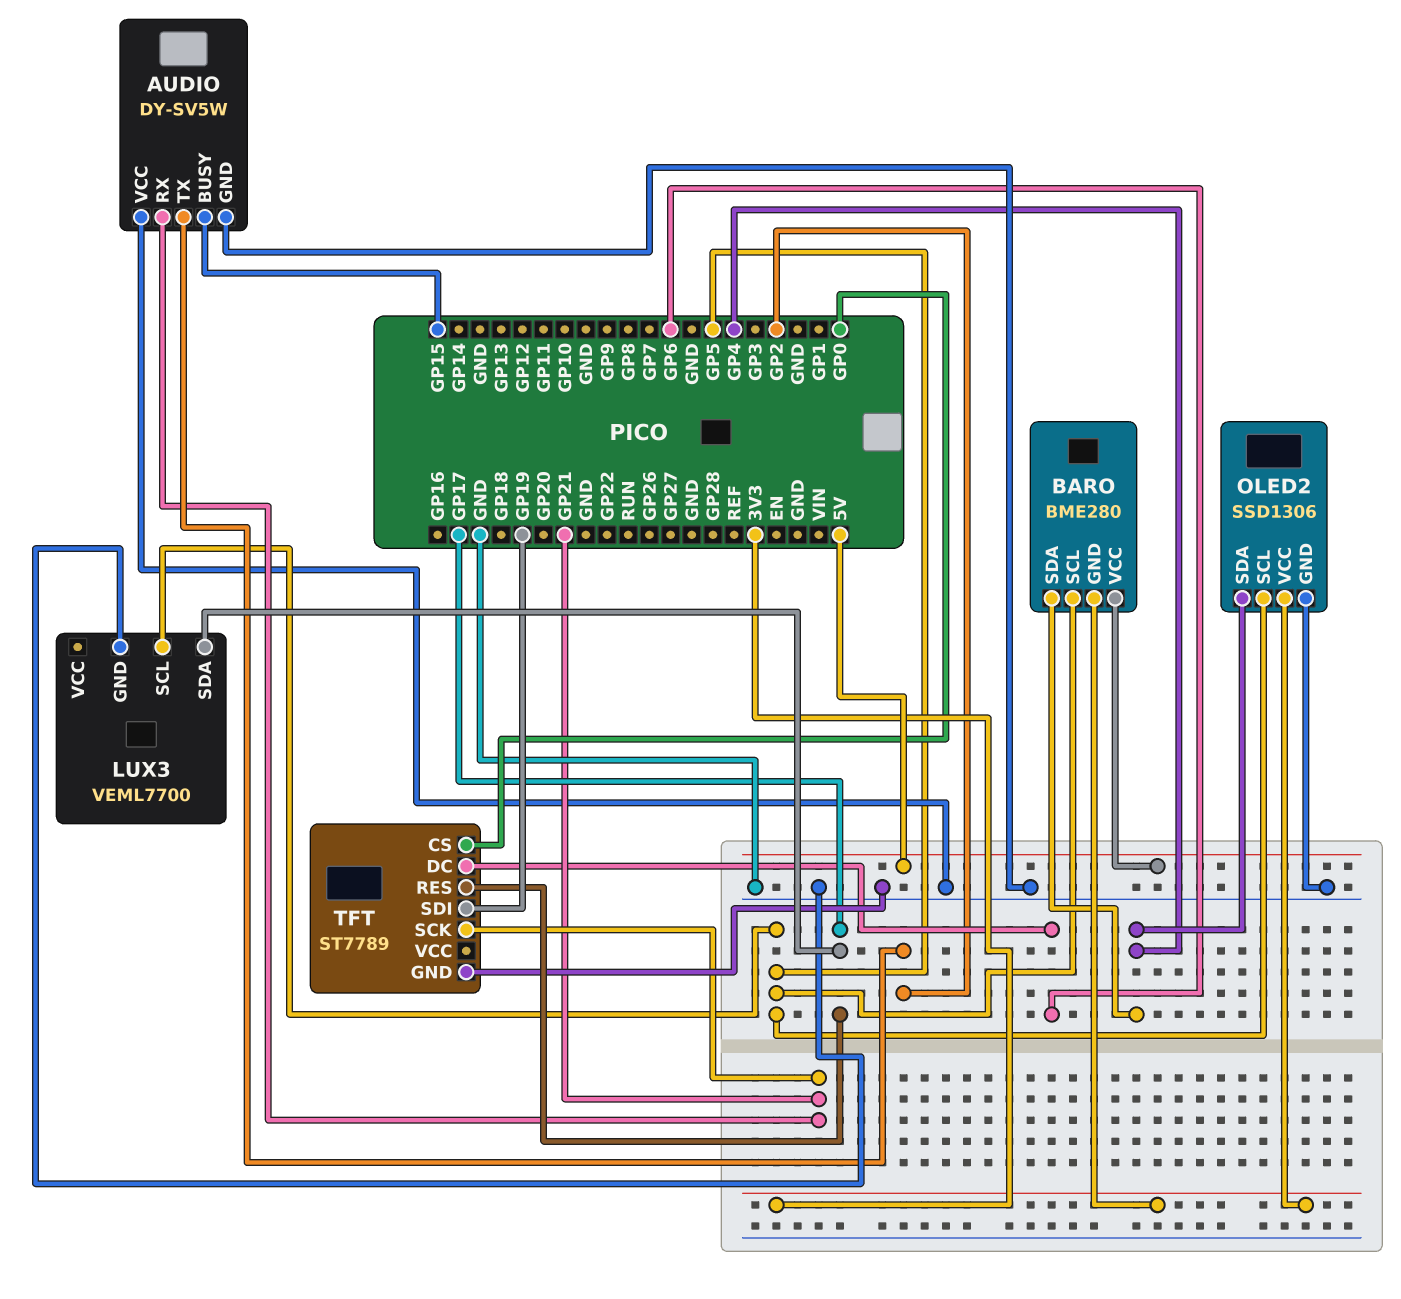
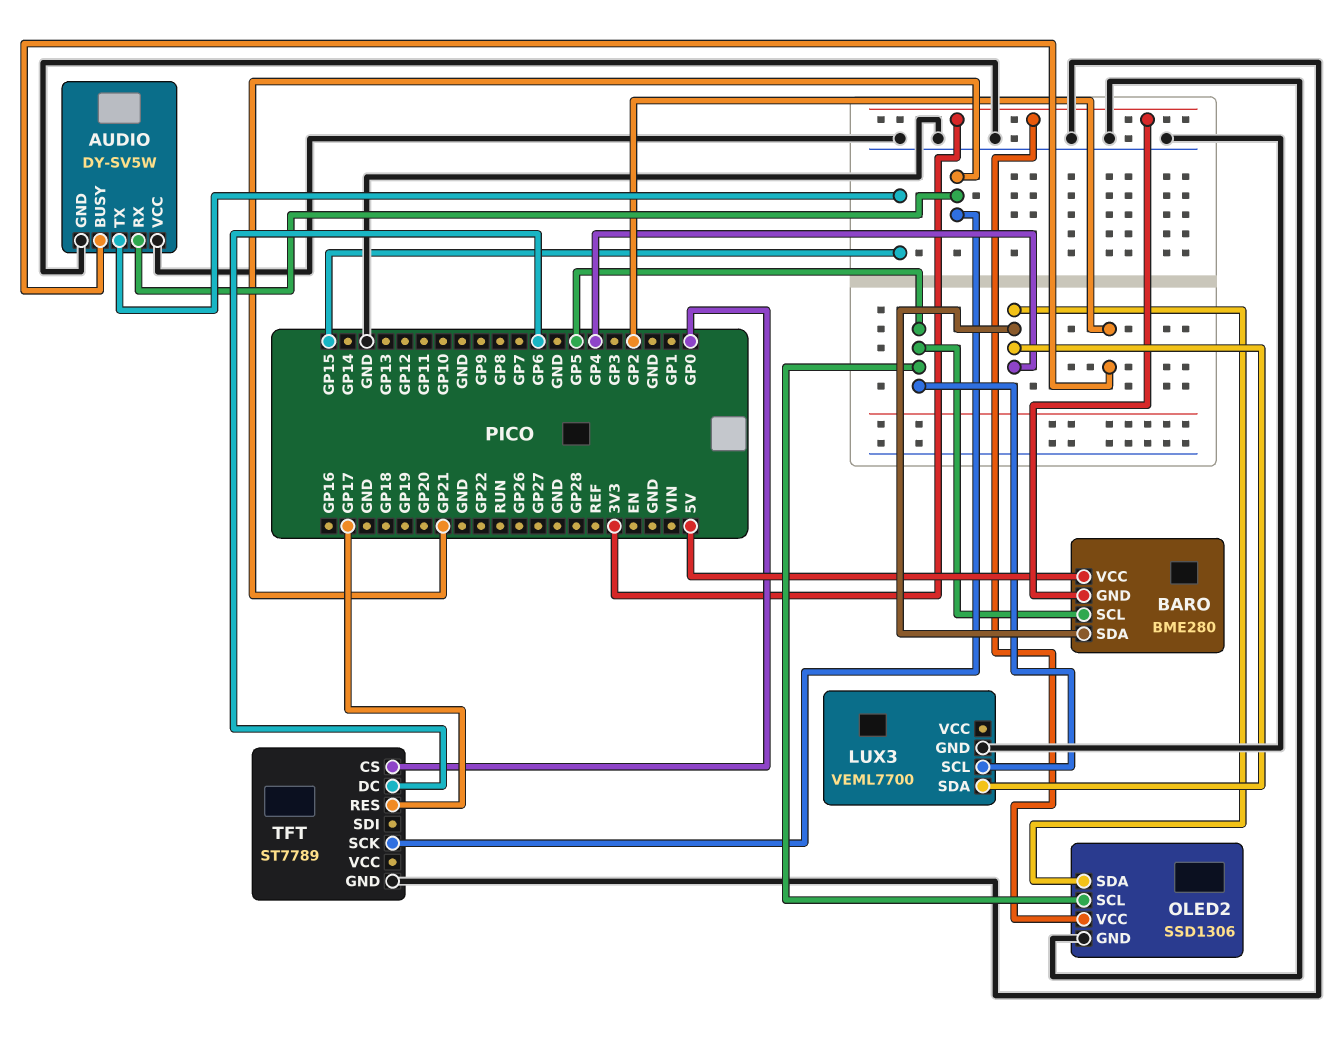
AUDIO pin BUSY: GP15 -> GP2
AUDIO pin TX: GP2 -> GP15
LUX3 pin SDA: GP17 -> GP4
TFT pin SDI: GP19 -> none

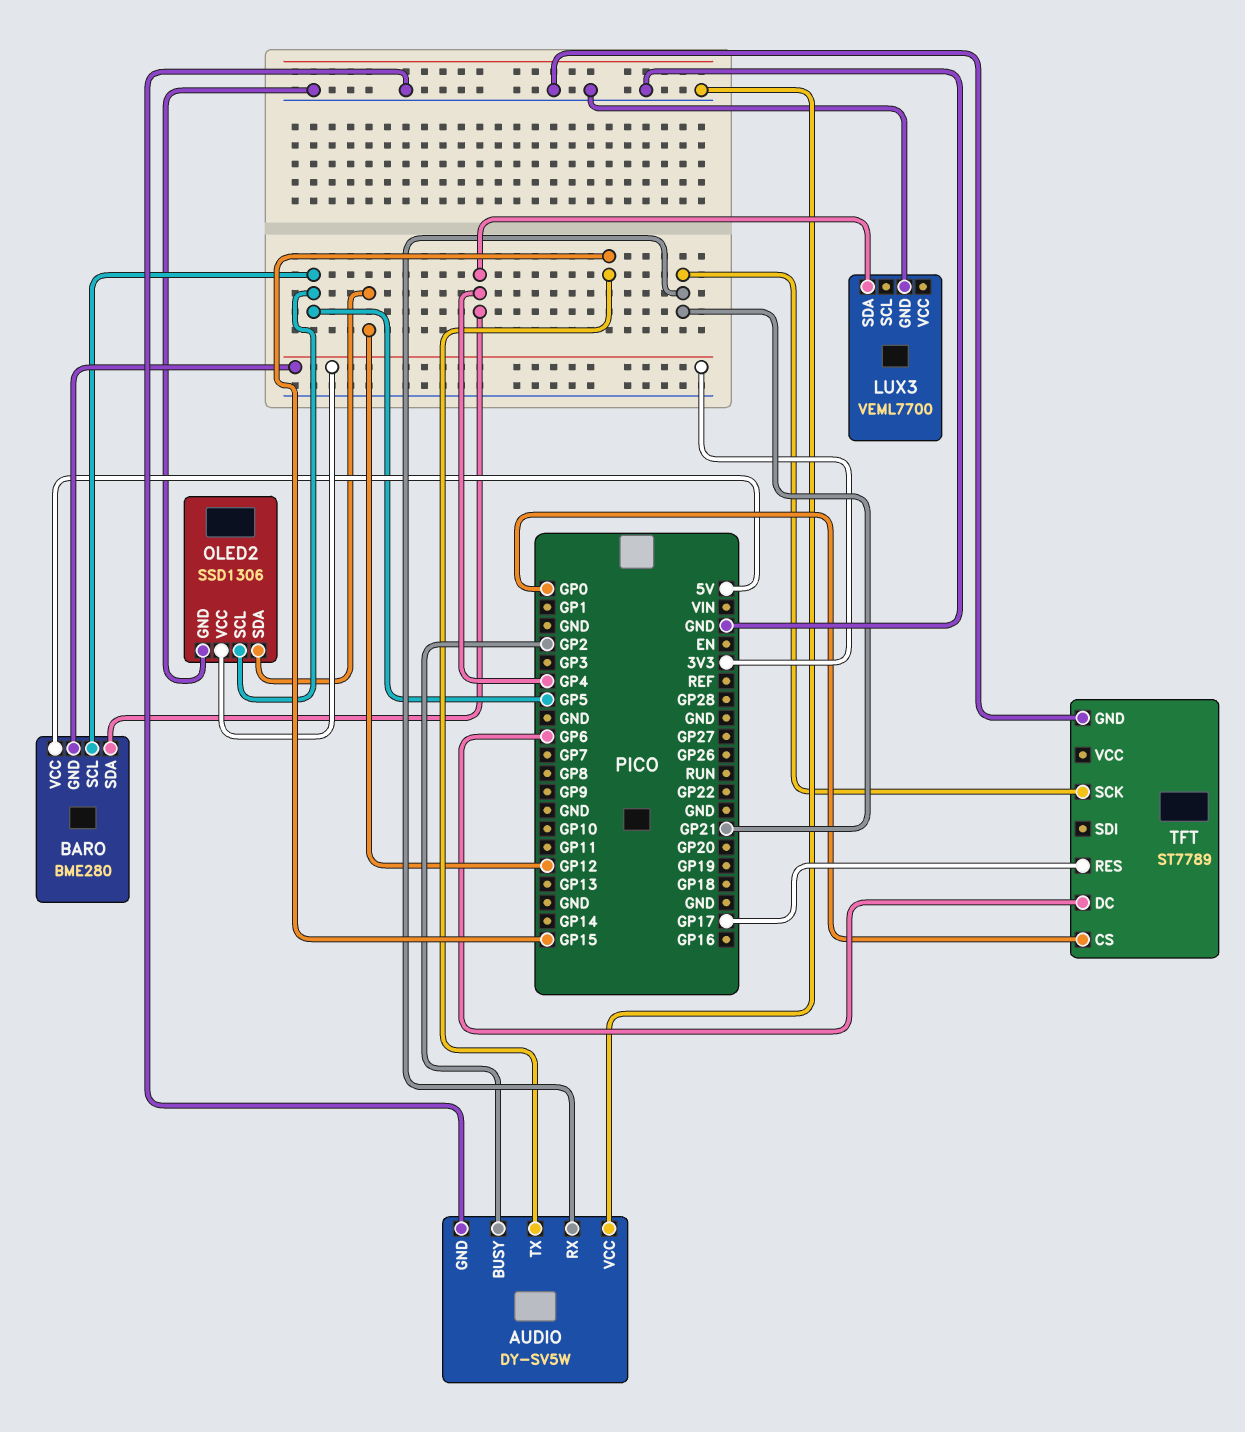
LUX3 pin SCL: GP5 -> none
OLED2 pin SDA: GP4 -> GP12

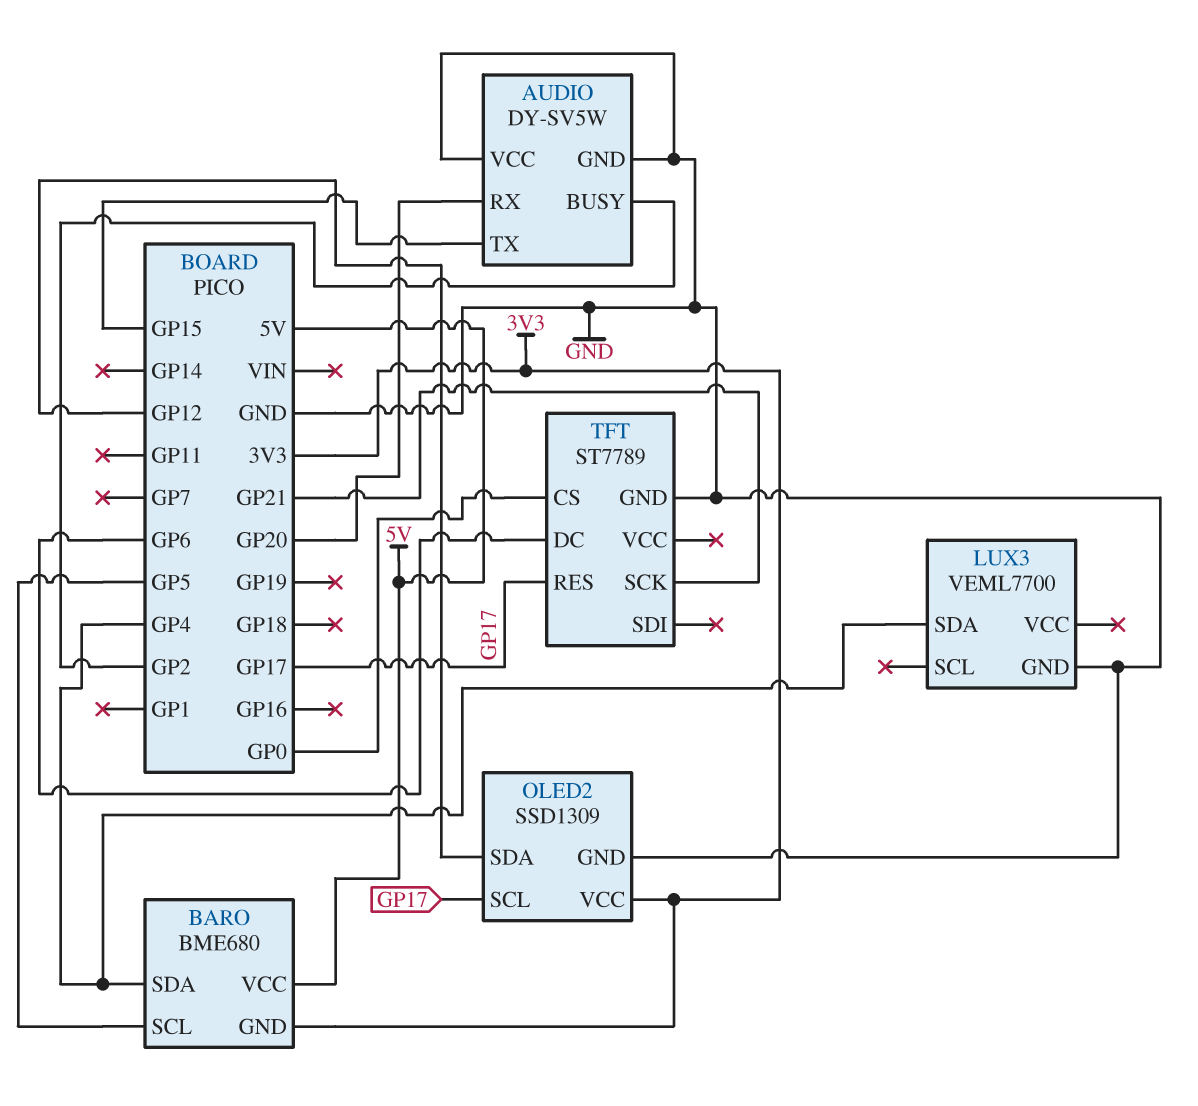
AUDIO pin RX: GP21 -> GP20
BARO: BME280 -> BME680
OLED2: SSD1306 -> SSD1309
OLED2 pin SCL: GP5 -> GP17

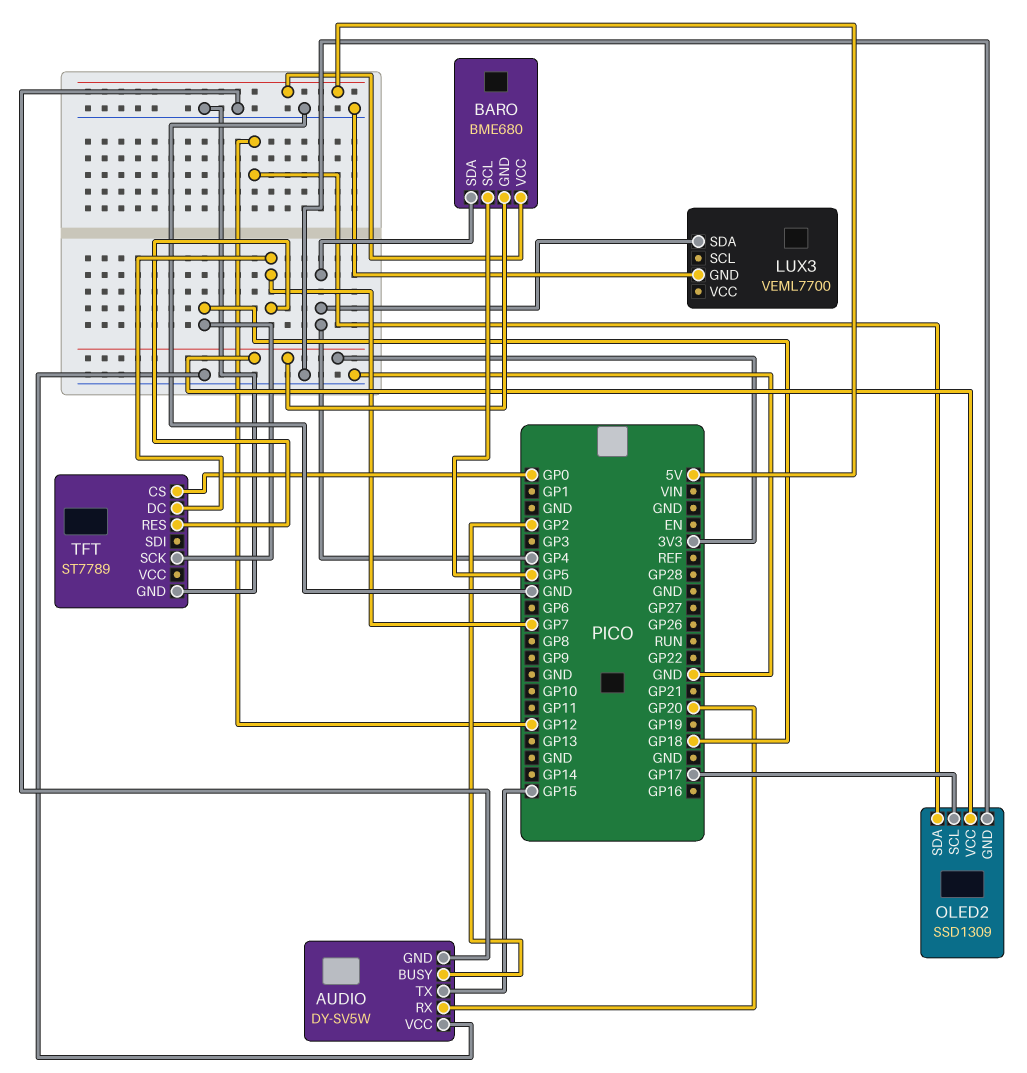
TFT pin DC: GP6 -> GP7
TFT pin RES: GP17 -> GP7
TFT pin SCK: GP21 -> GP18

